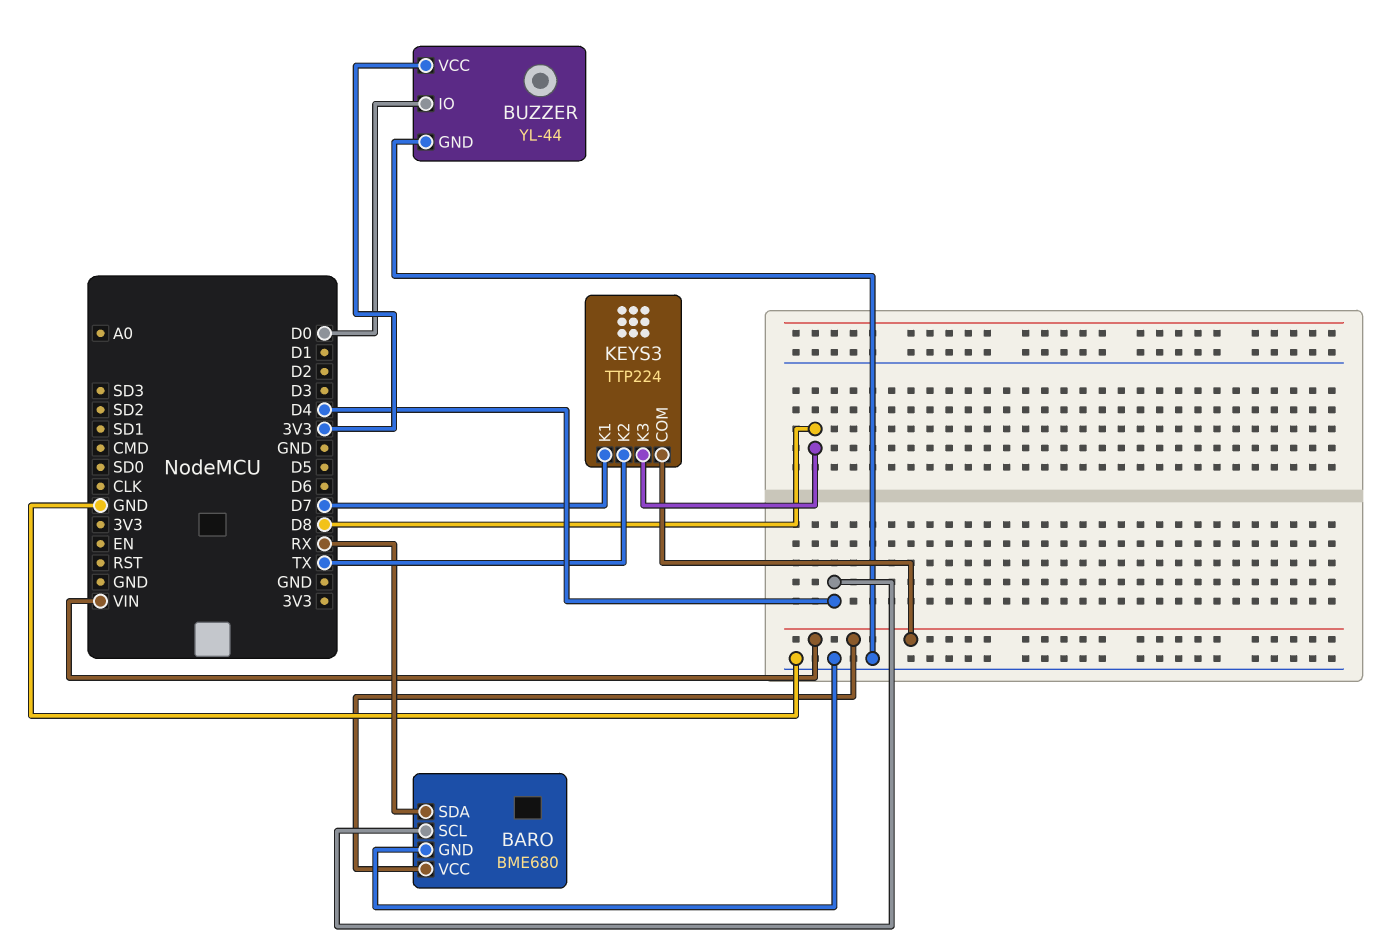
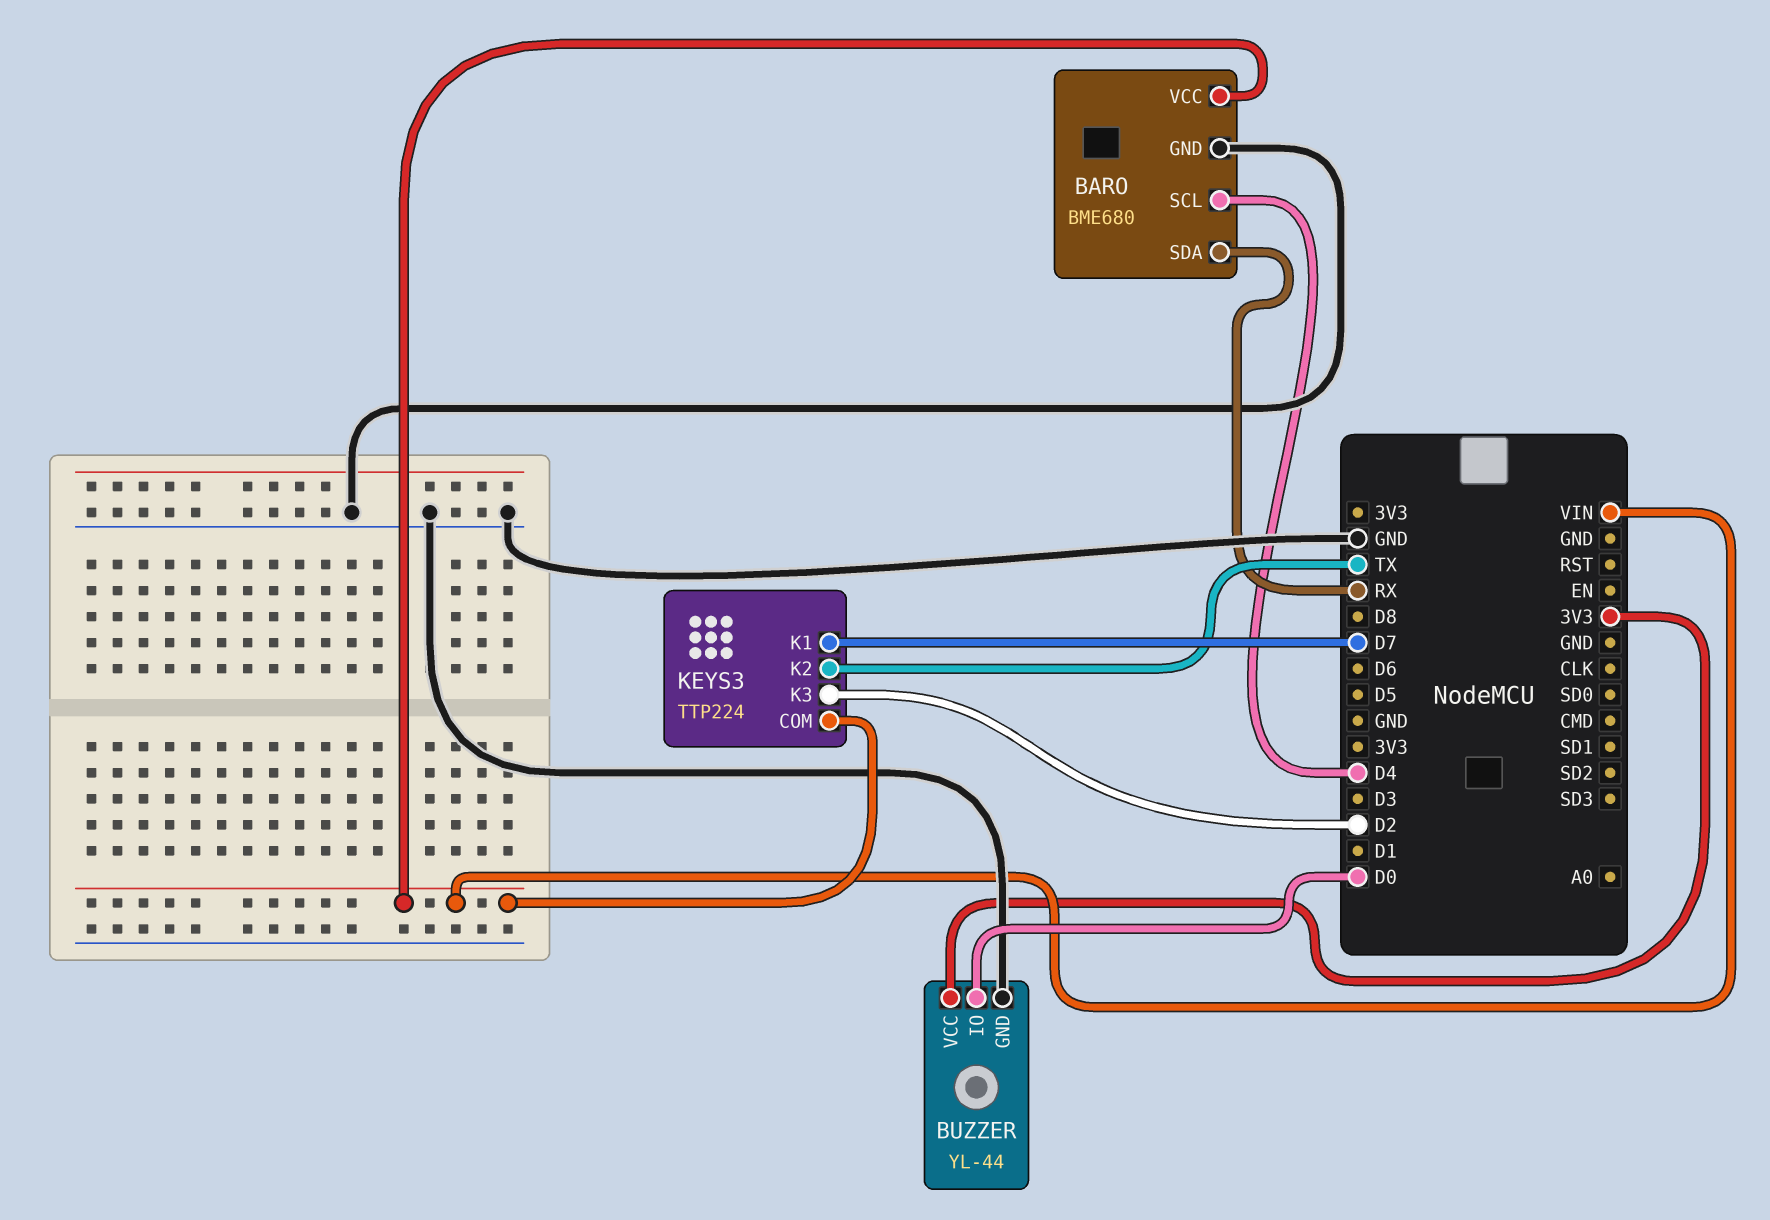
KEYS3 pin K3: D8 -> D2

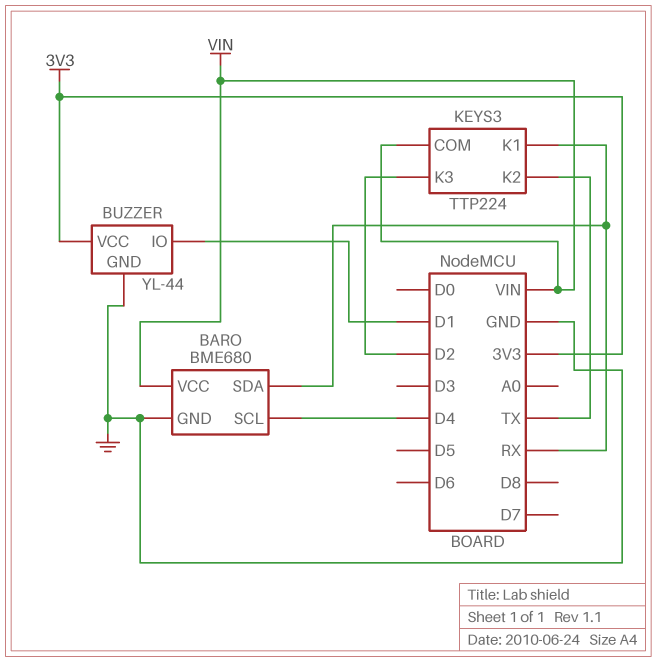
BUZZER pin IO: D0 -> D1
KEYS3 pin K1: D7 -> RX

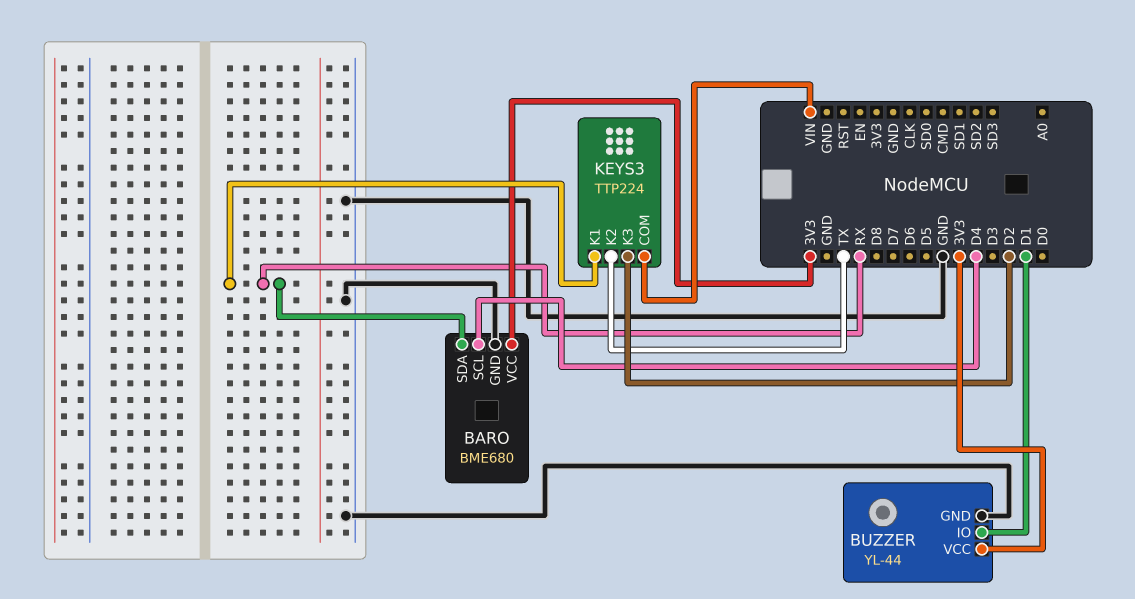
BARO pin VCC: VIN -> 3V3

